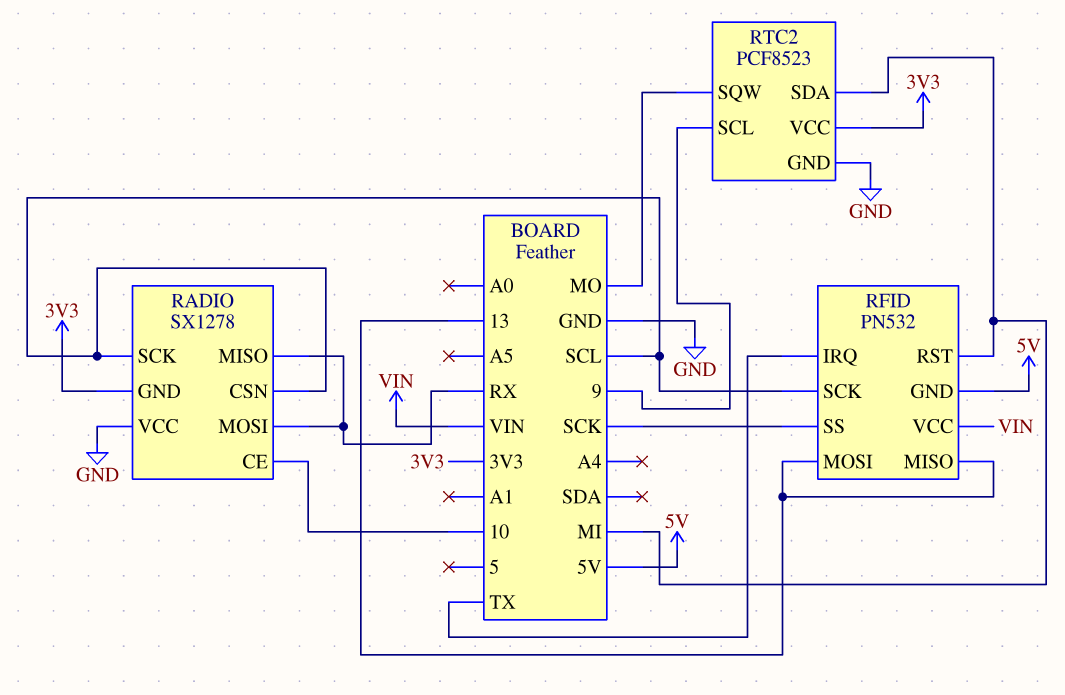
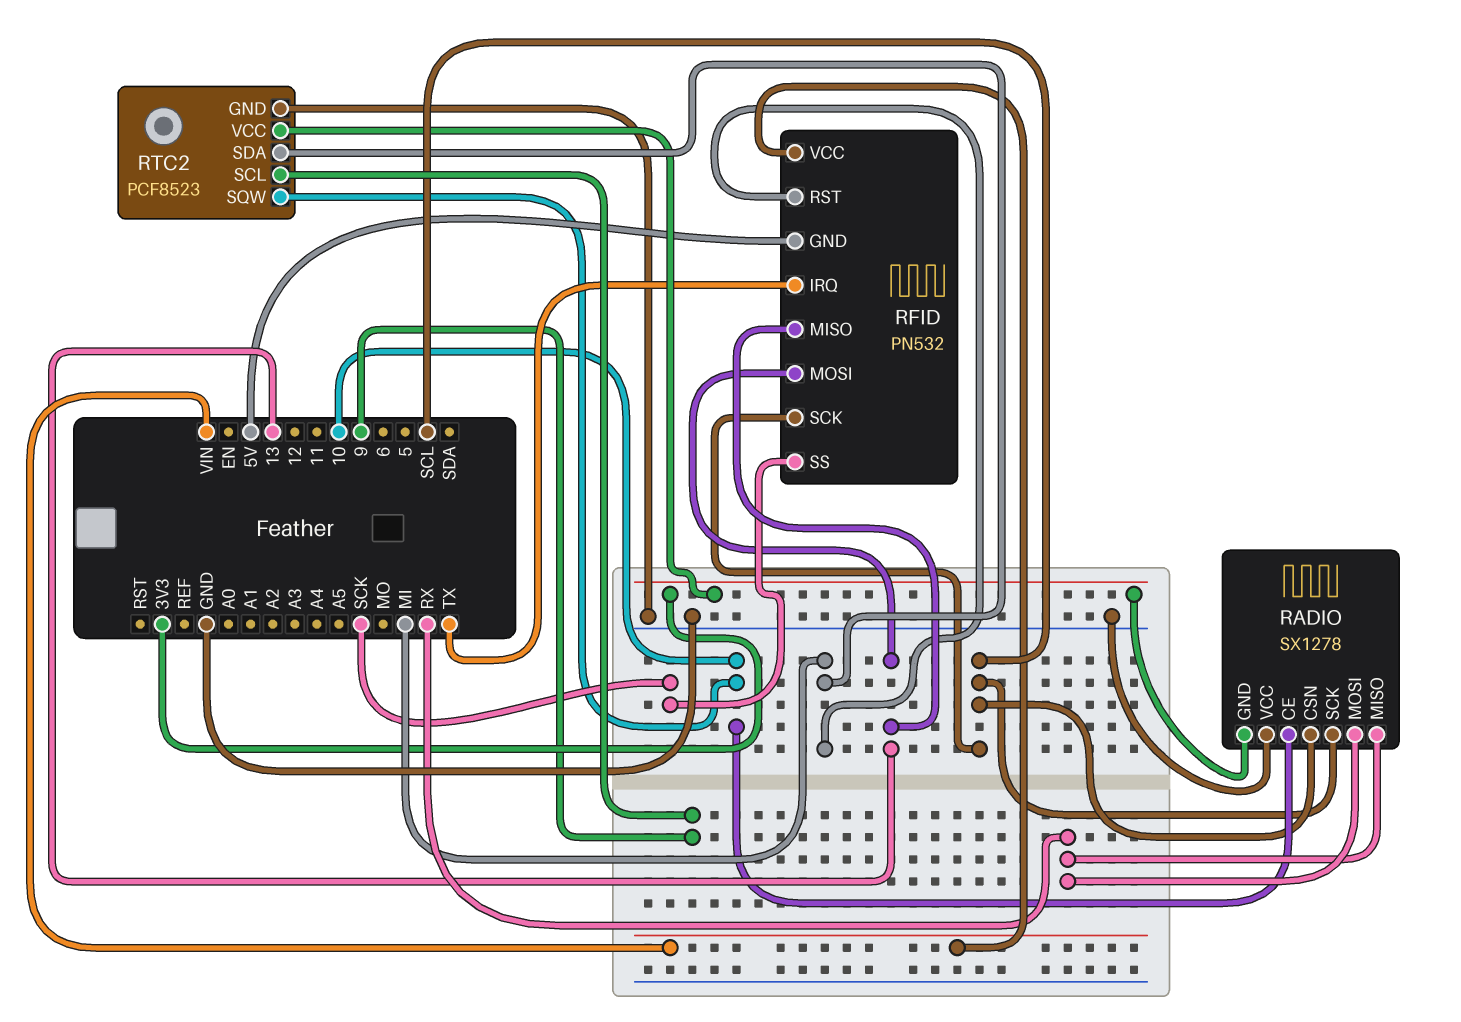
RTC2 pin SQW: MO -> 10

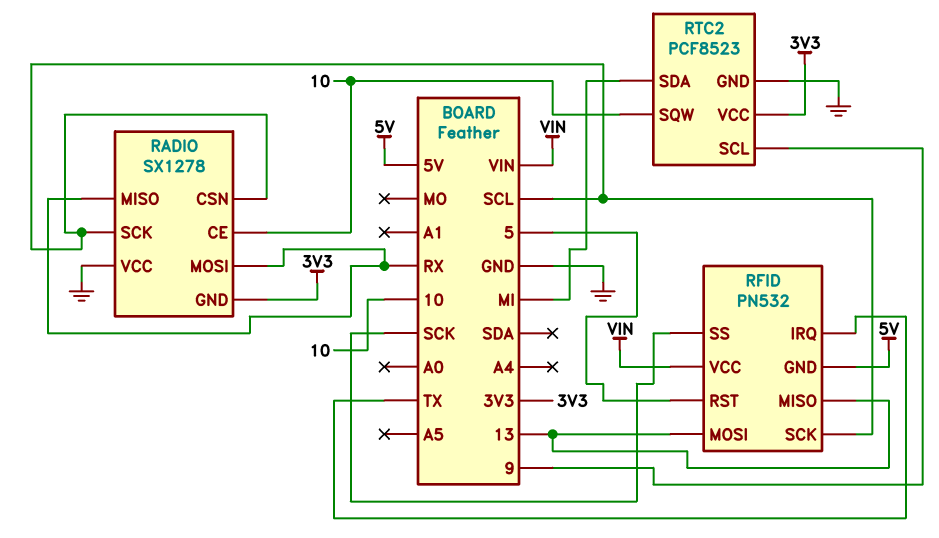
RFID pin RST: MI -> 5

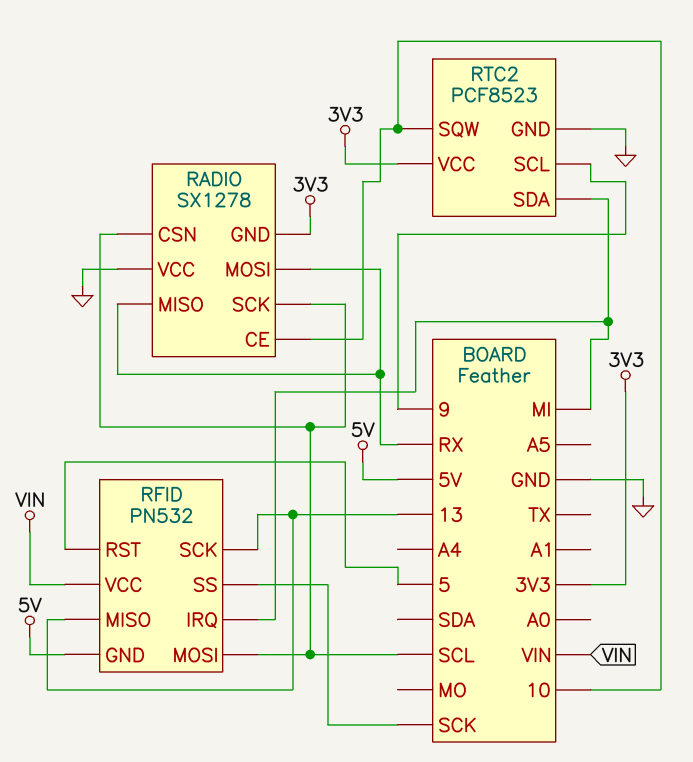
RFID pin IRQ: TX -> MI
RFID pin MOSI: 13 -> SCL
RFID pin SCK: SCL -> 13

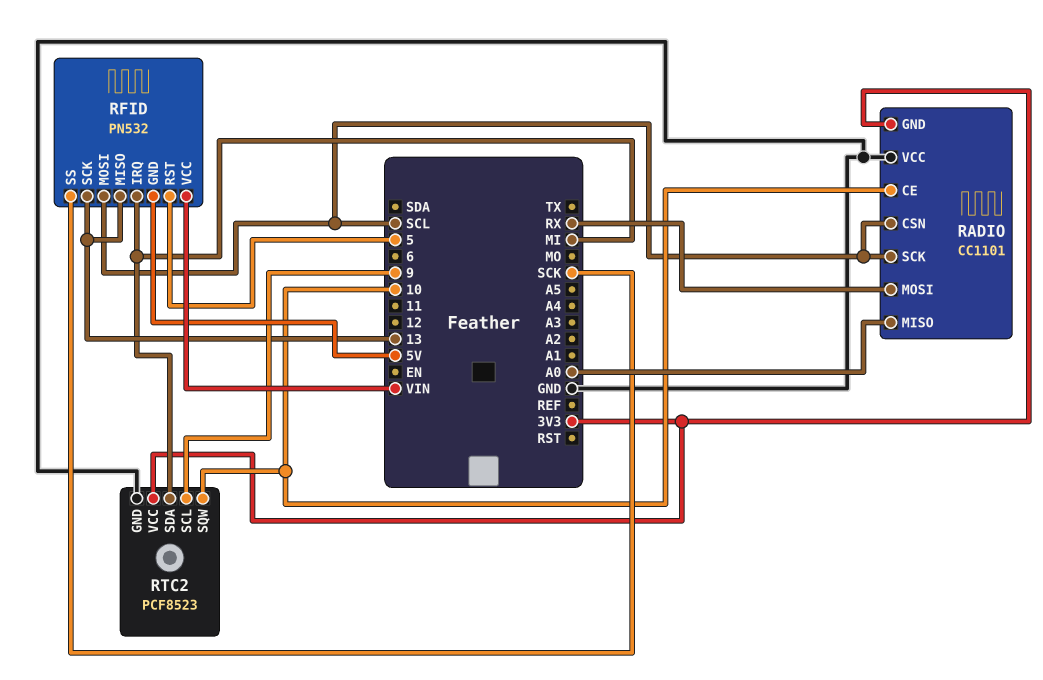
RADIO: SX1278 -> CC1101
RADIO pin MISO: RX -> A0

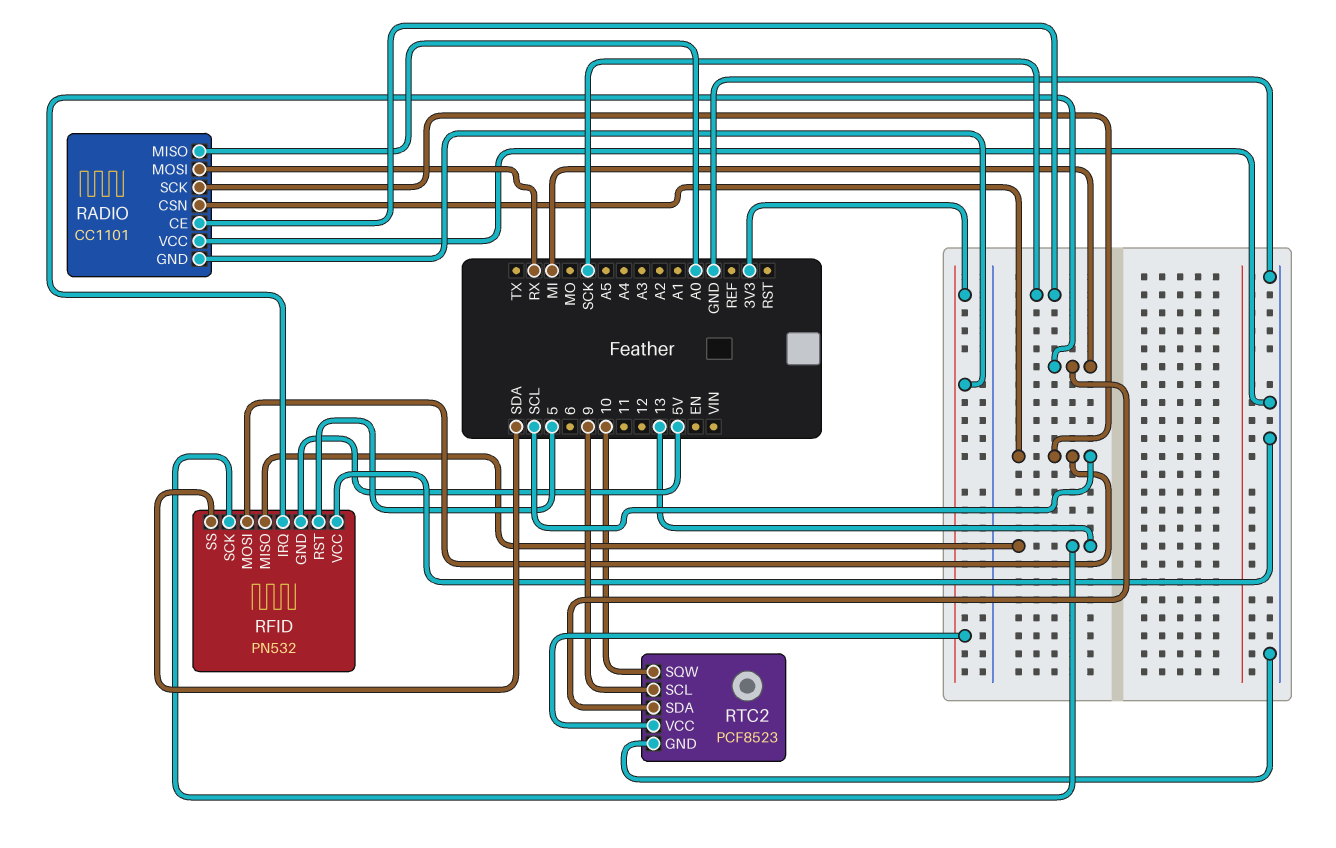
RADIO pin CE: 10 -> SCK
RFID pin SS: SCK -> SDA
RFID pin VCC: VIN -> GND

